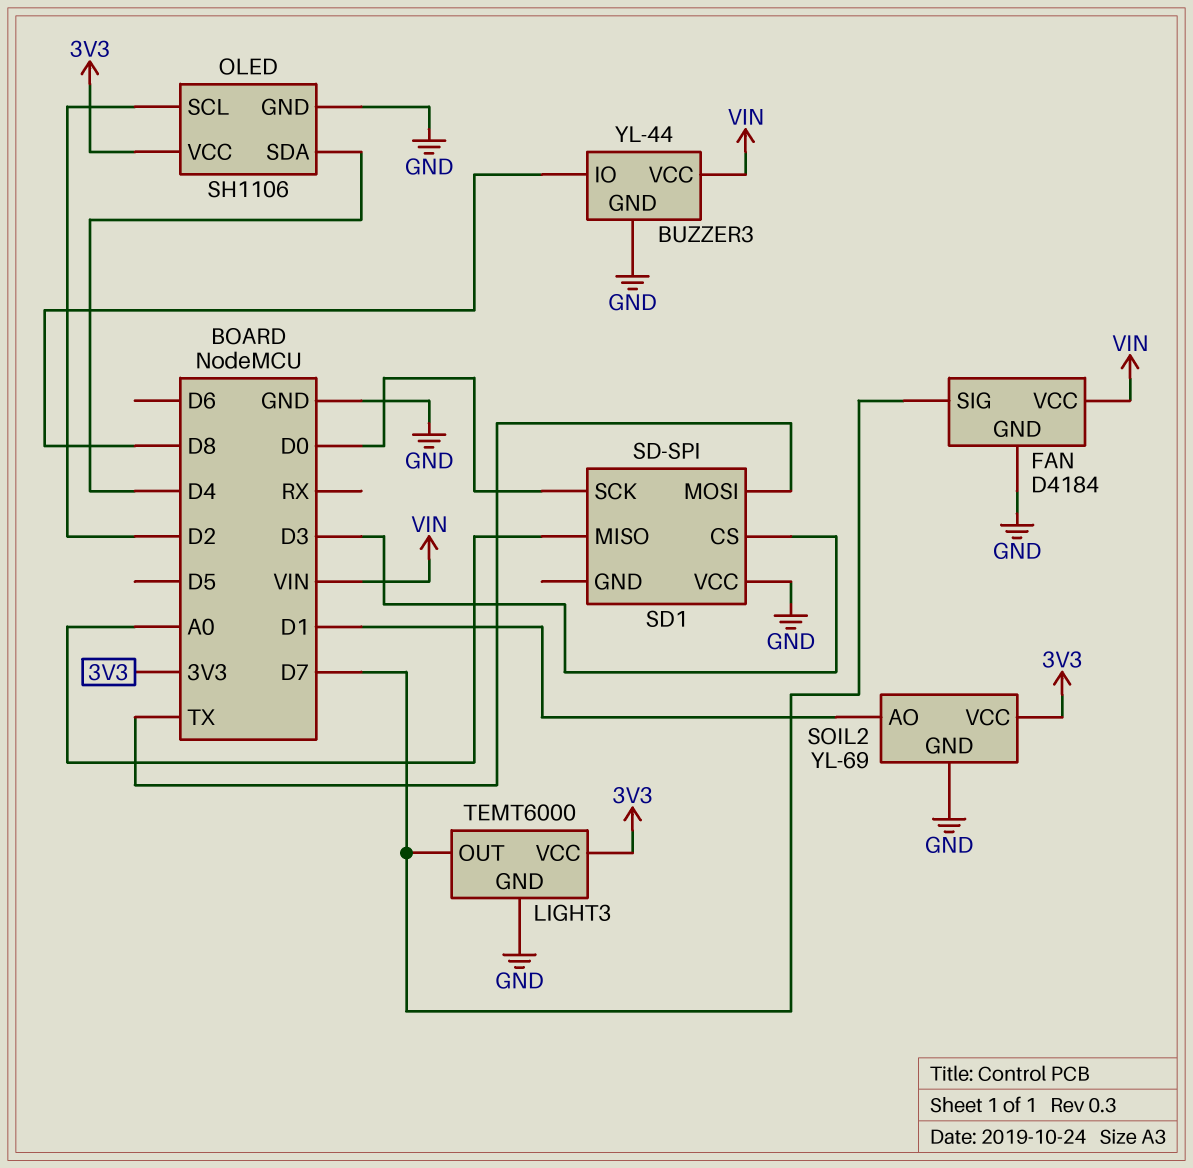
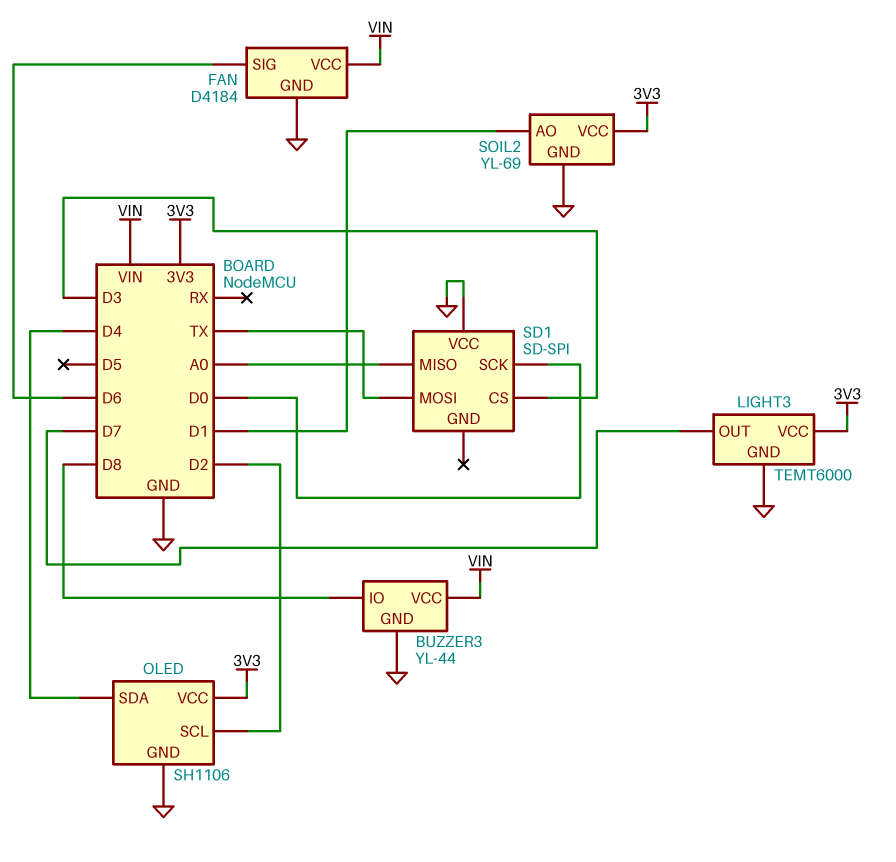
FAN pin SIG: D7 -> D6

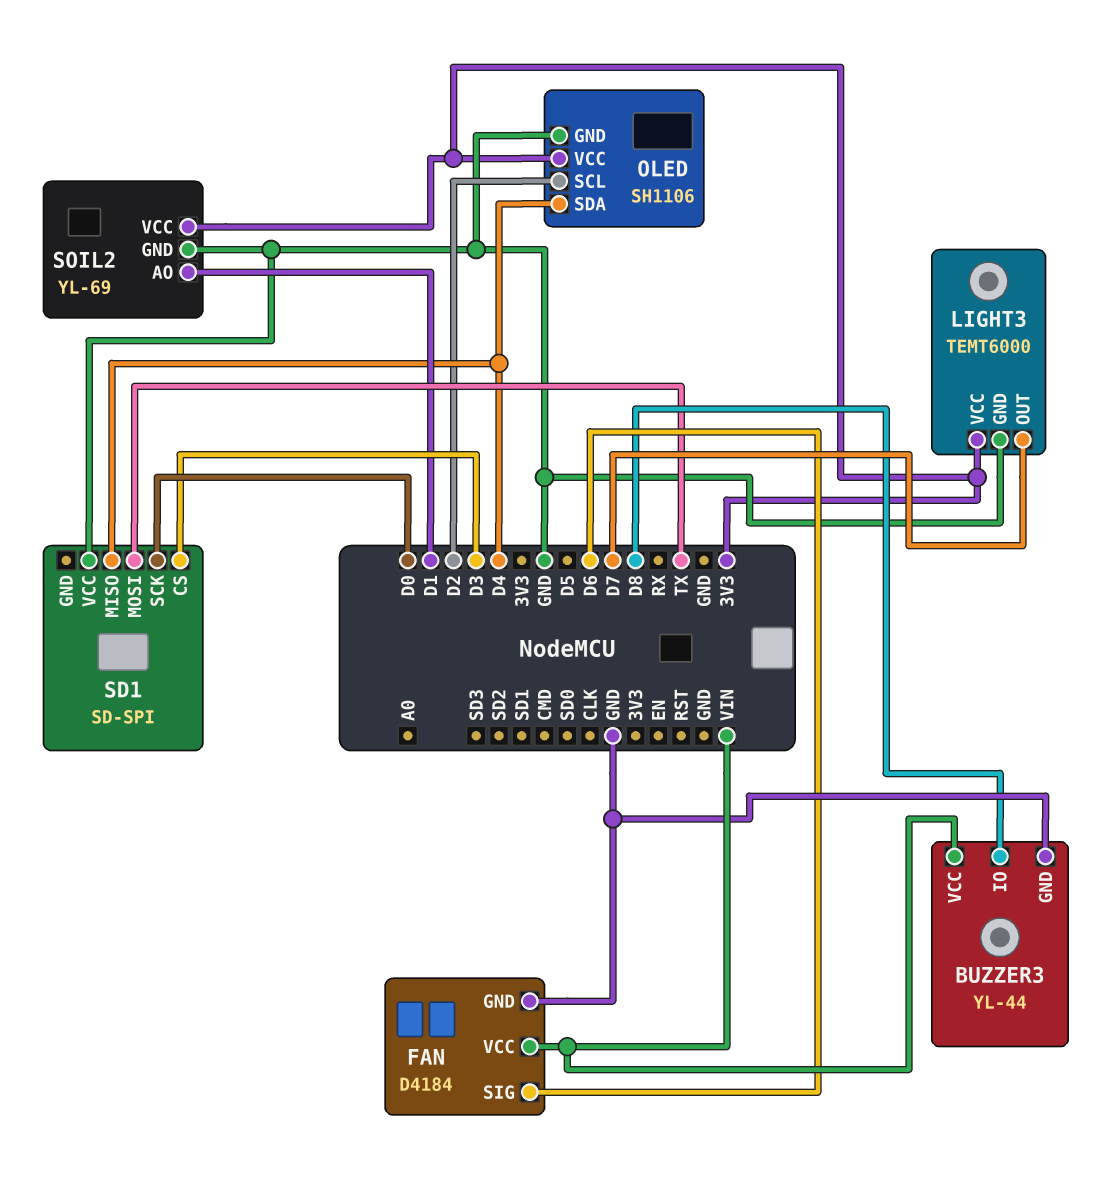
SD1 pin MISO: A0 -> D4

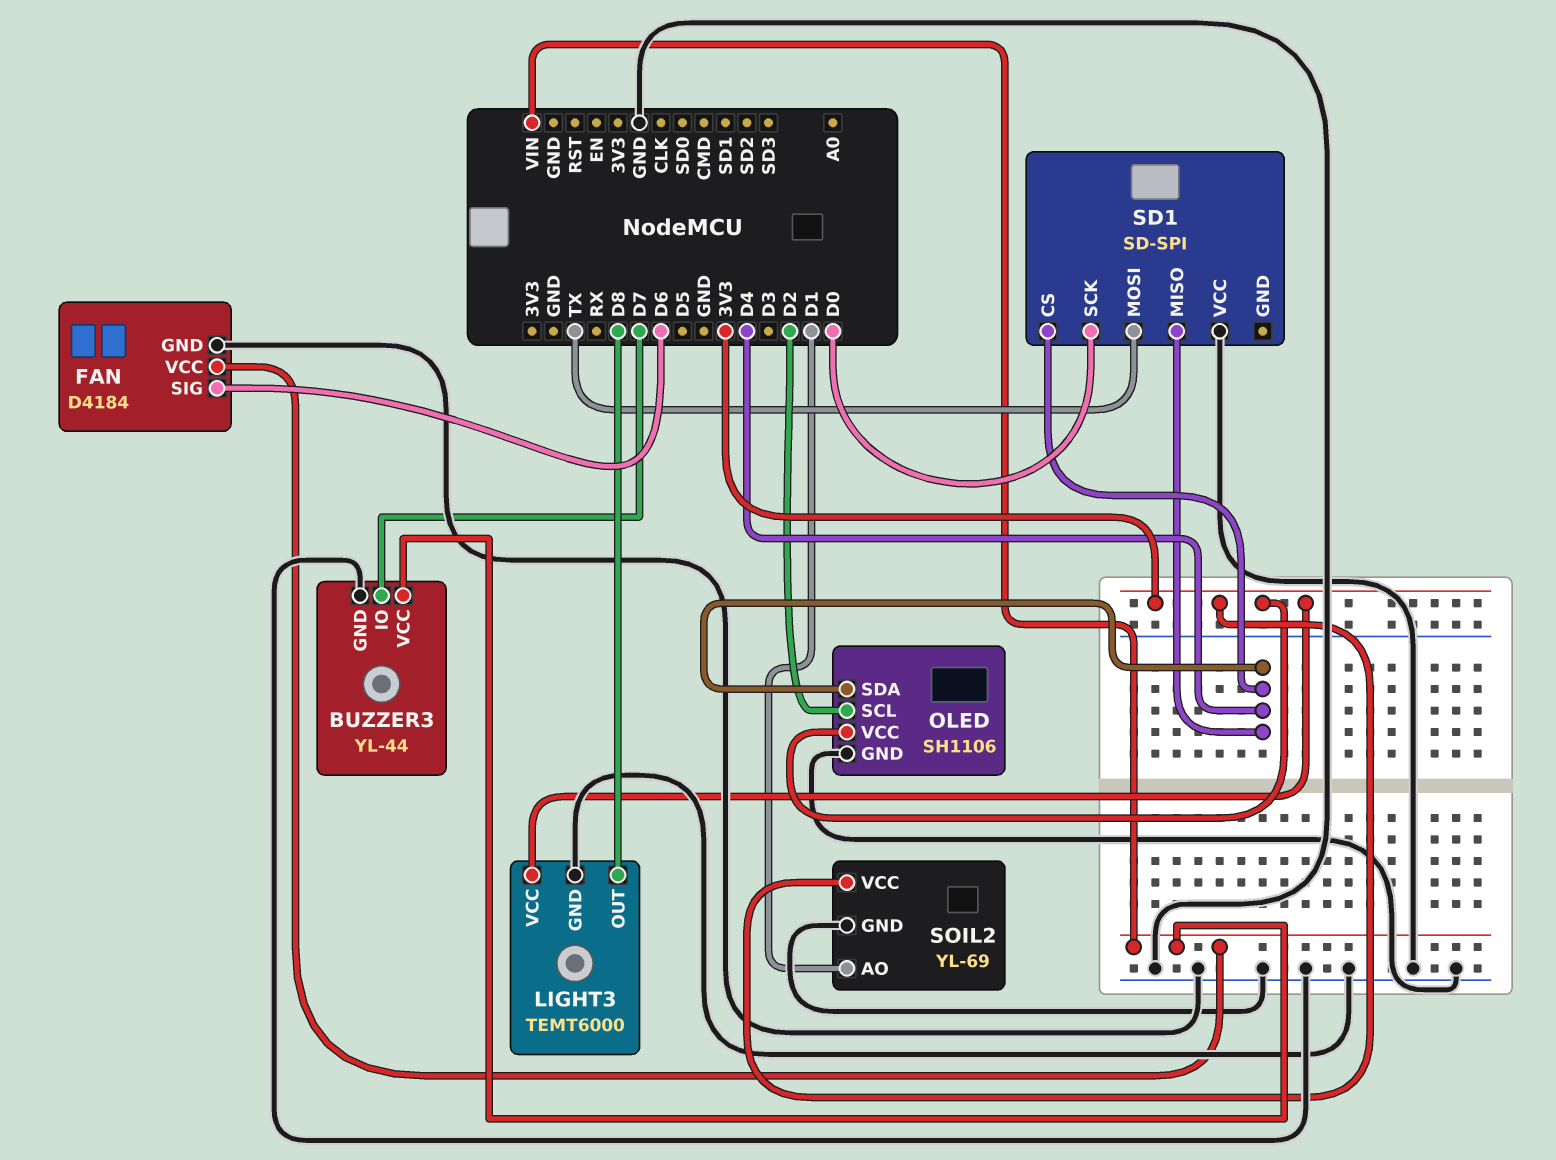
BUZZER3 pin IO: D8 -> D7
LIGHT3 pin OUT: D7 -> D8
SD1 pin CS: D3 -> D4

